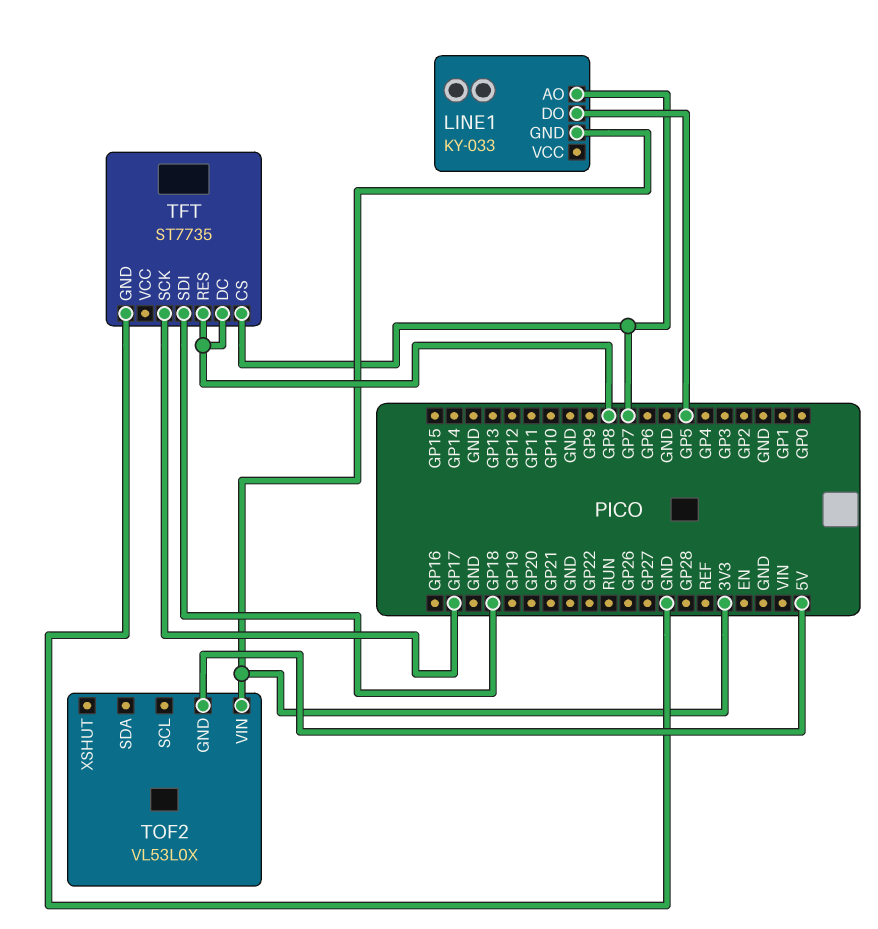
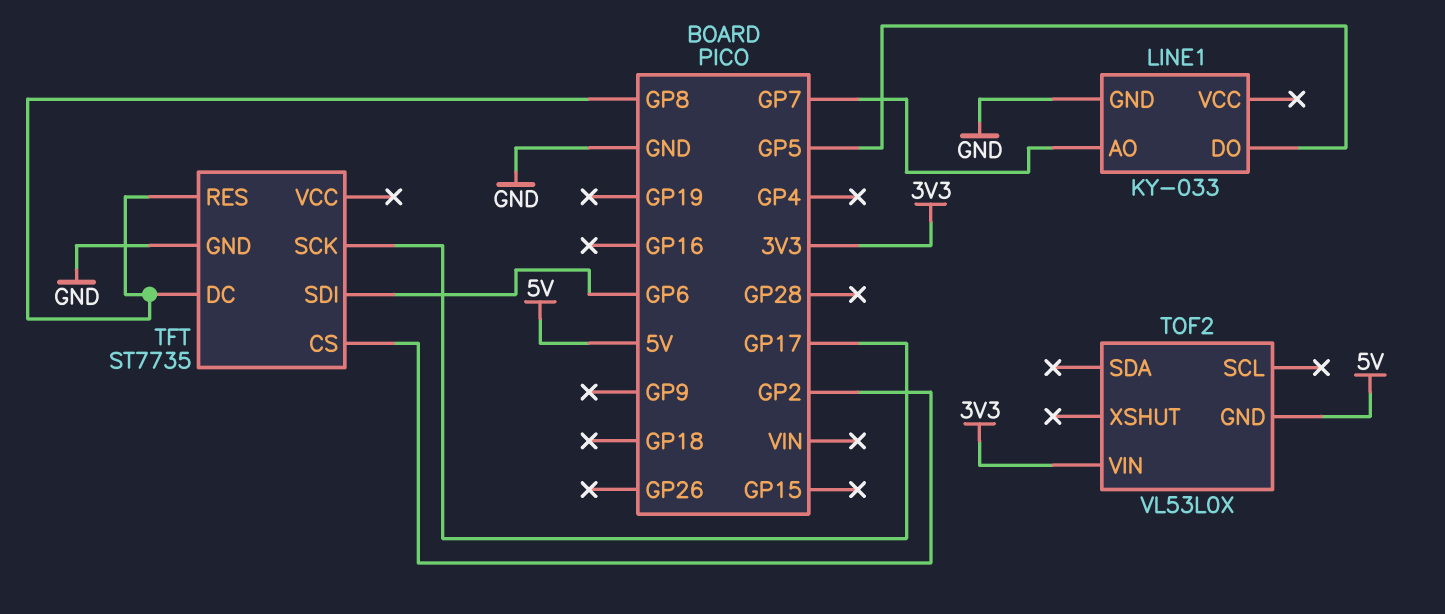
LINE1 pin GND: 3V3 -> GND
TFT pin CS: GP7 -> GP2
TFT pin SDI: GP18 -> GP6

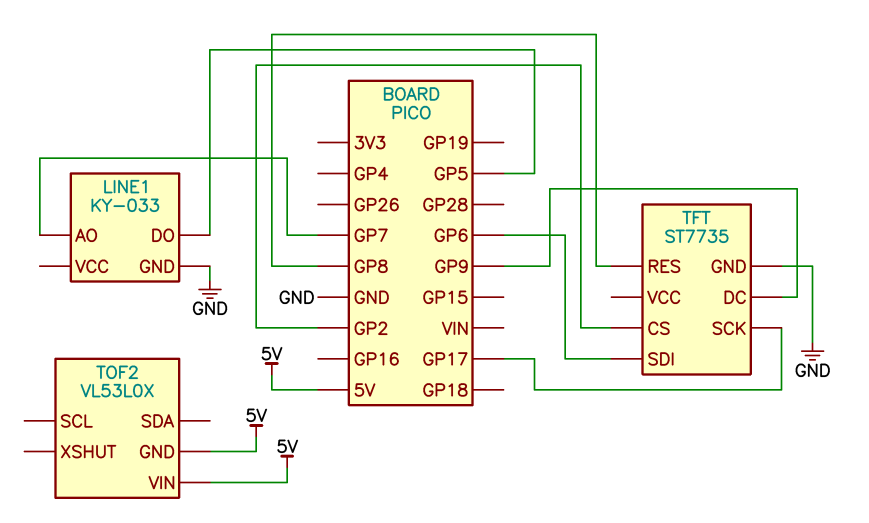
TFT pin DC: GP8 -> GP9
TOF2 pin VIN: 3V3 -> 5V

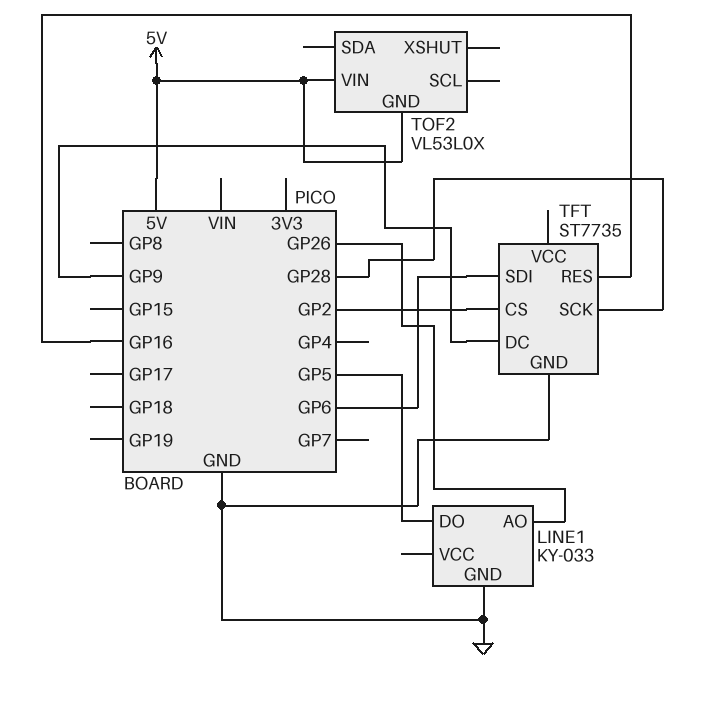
LINE1 pin AO: GP7 -> GP26
TFT pin RES: GP8 -> GP16
TFT pin SCK: GP17 -> GP28

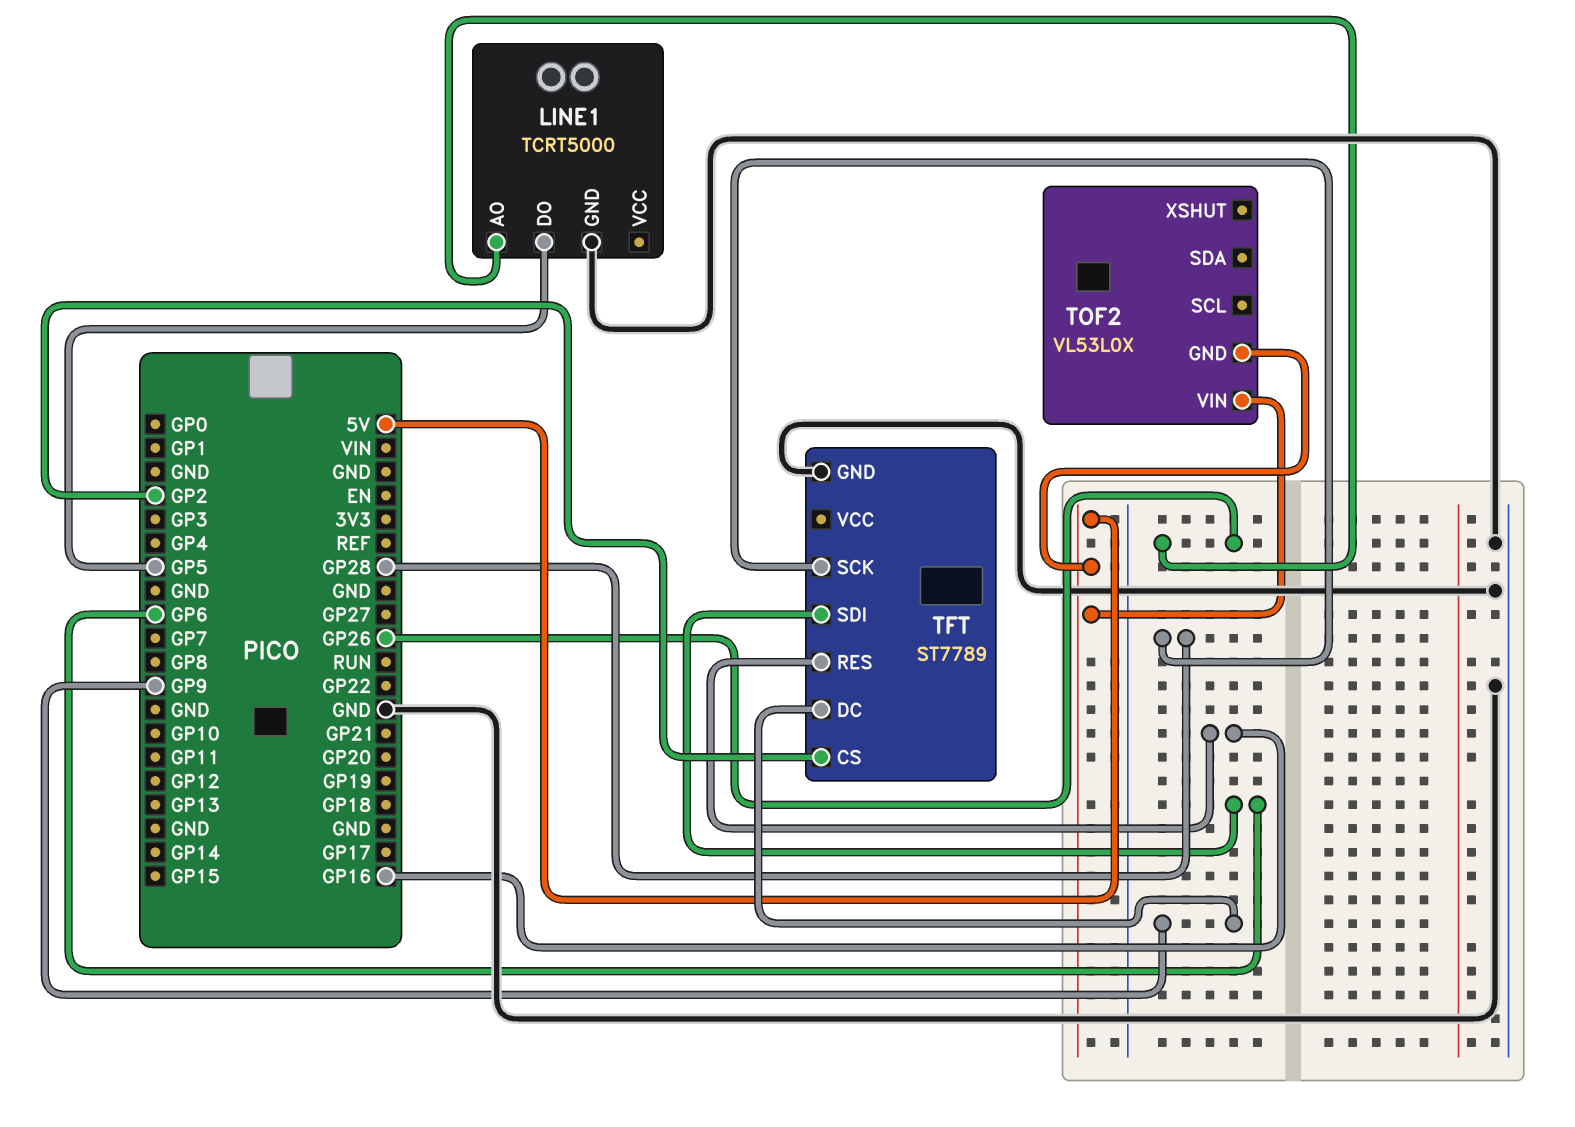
LINE1: KY-033 -> TCRT5000
TFT: ST7735 -> ST7789

